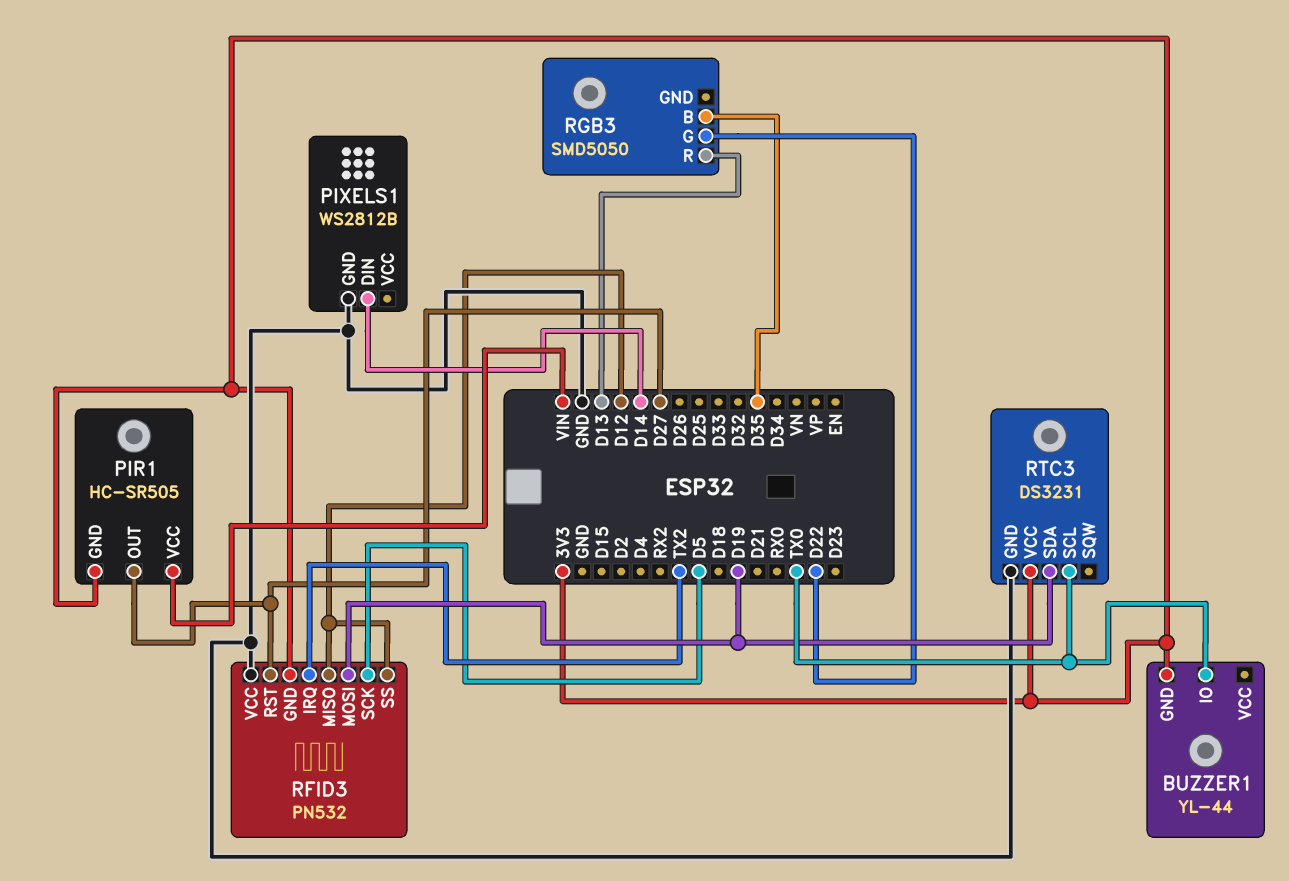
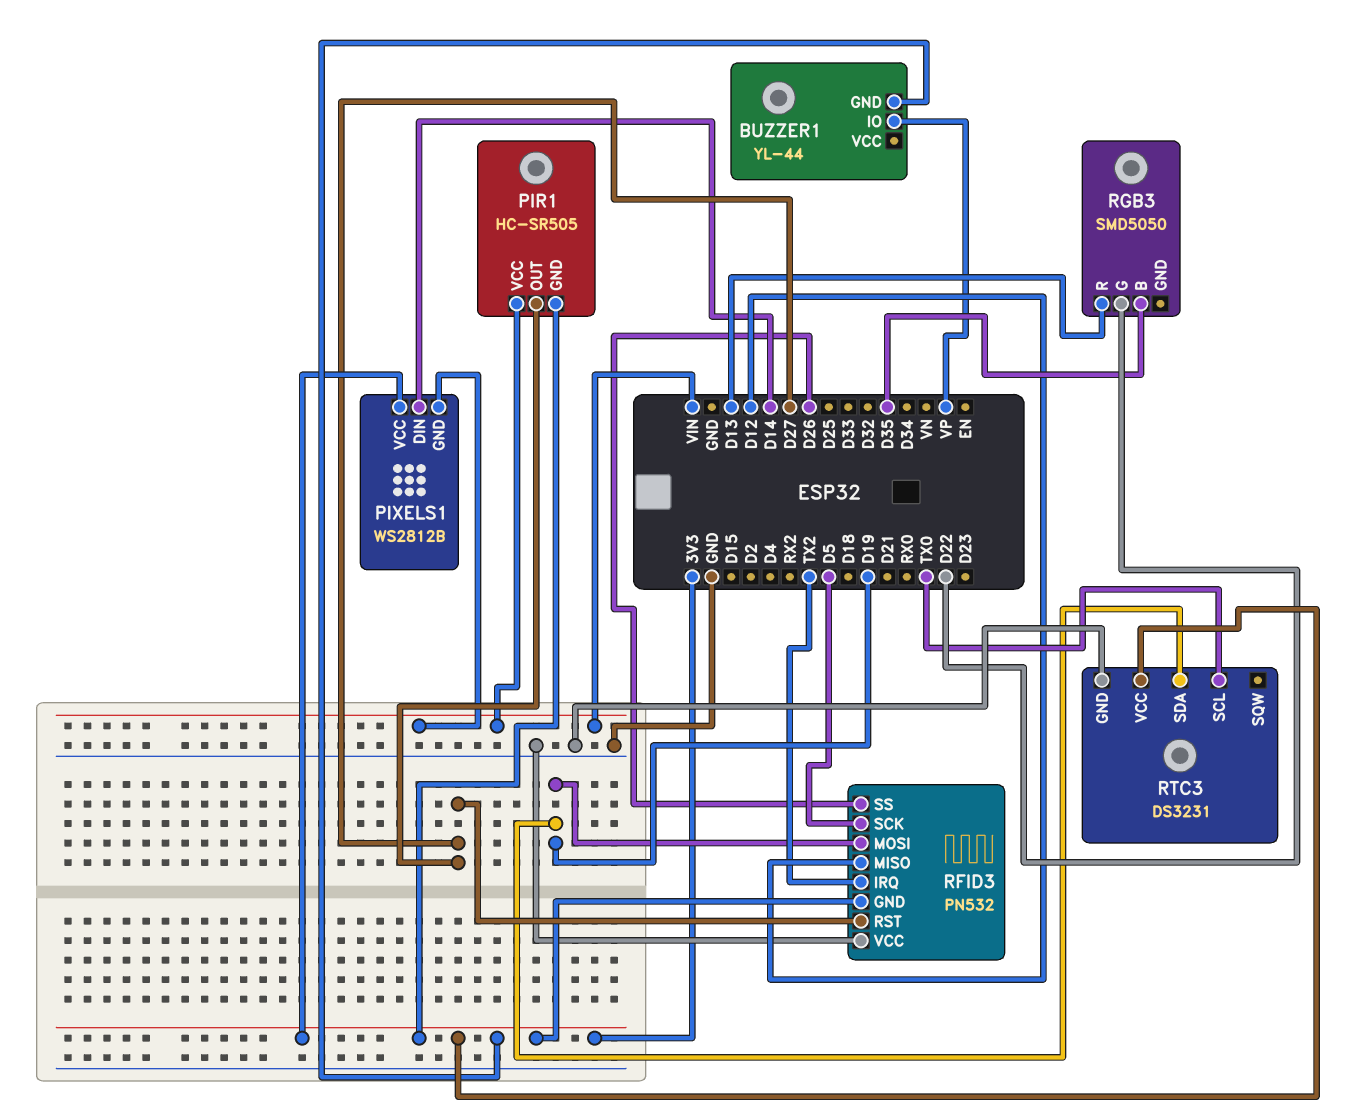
BUZZER1 pin IO: TX0 -> VP
PIXELS1 pin GND: GND -> VIN
PIXELS1 pin VCC: none -> 3V3
RFID3 pin SS: D12 -> D26

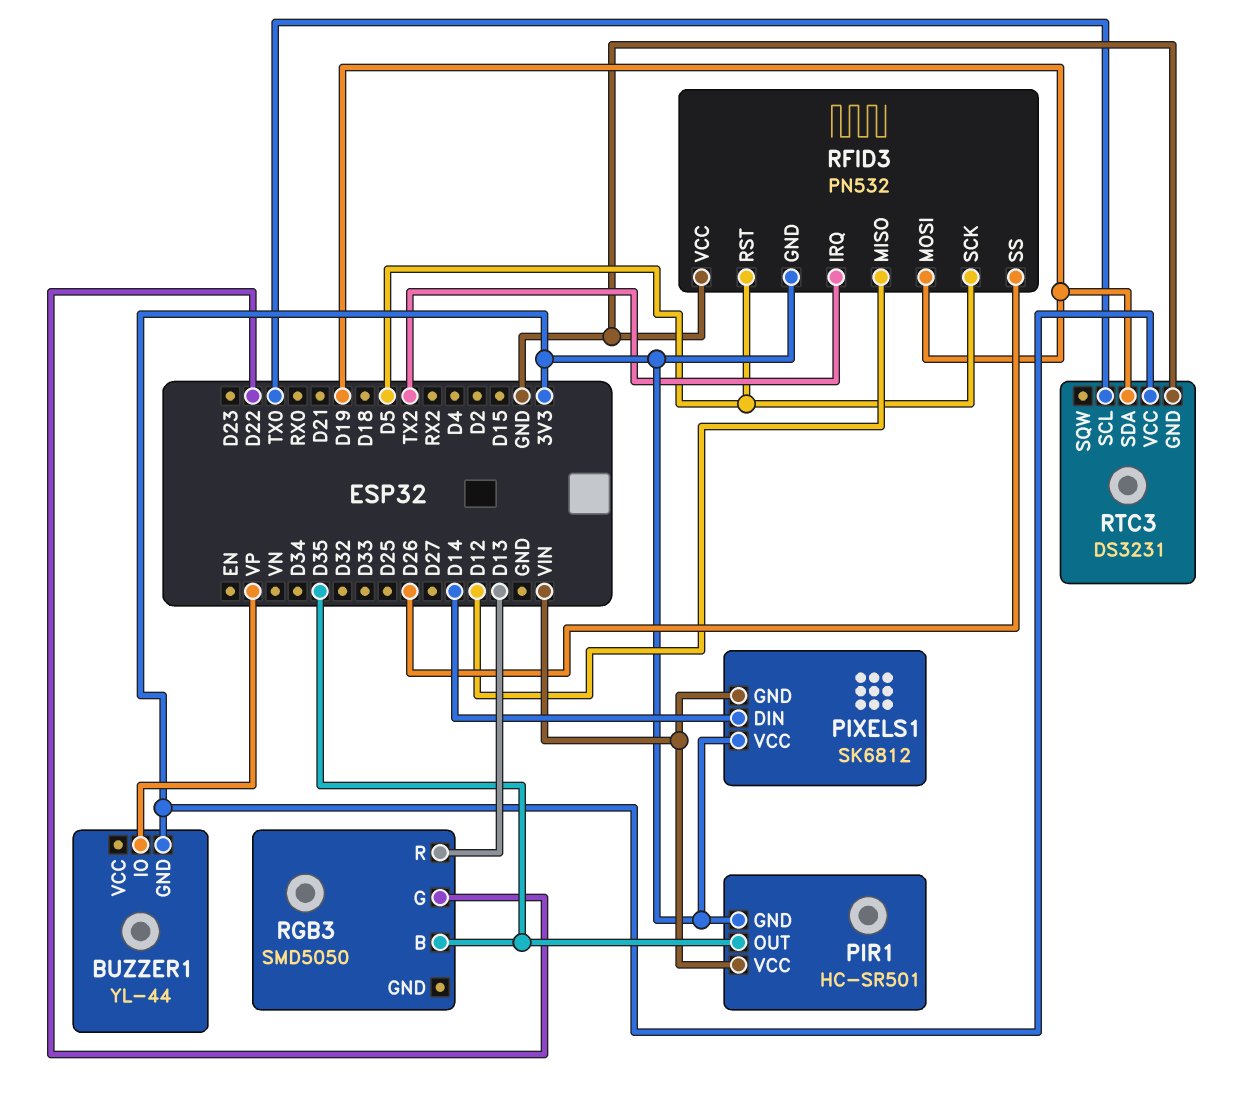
PIR1: HC-SR505 -> HC-SR501
PIR1 pin OUT: D27 -> D35
PIXELS1: WS2812B -> SK6812
RFID3 pin RST: D27 -> D5

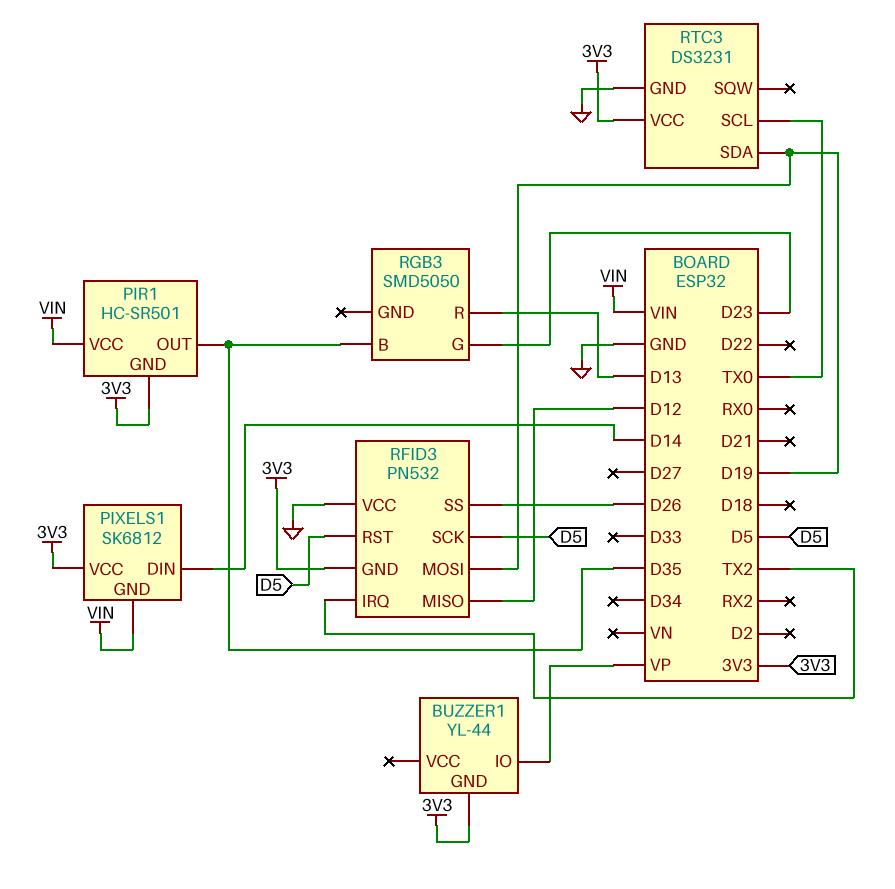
RGB3 pin G: D22 -> D23

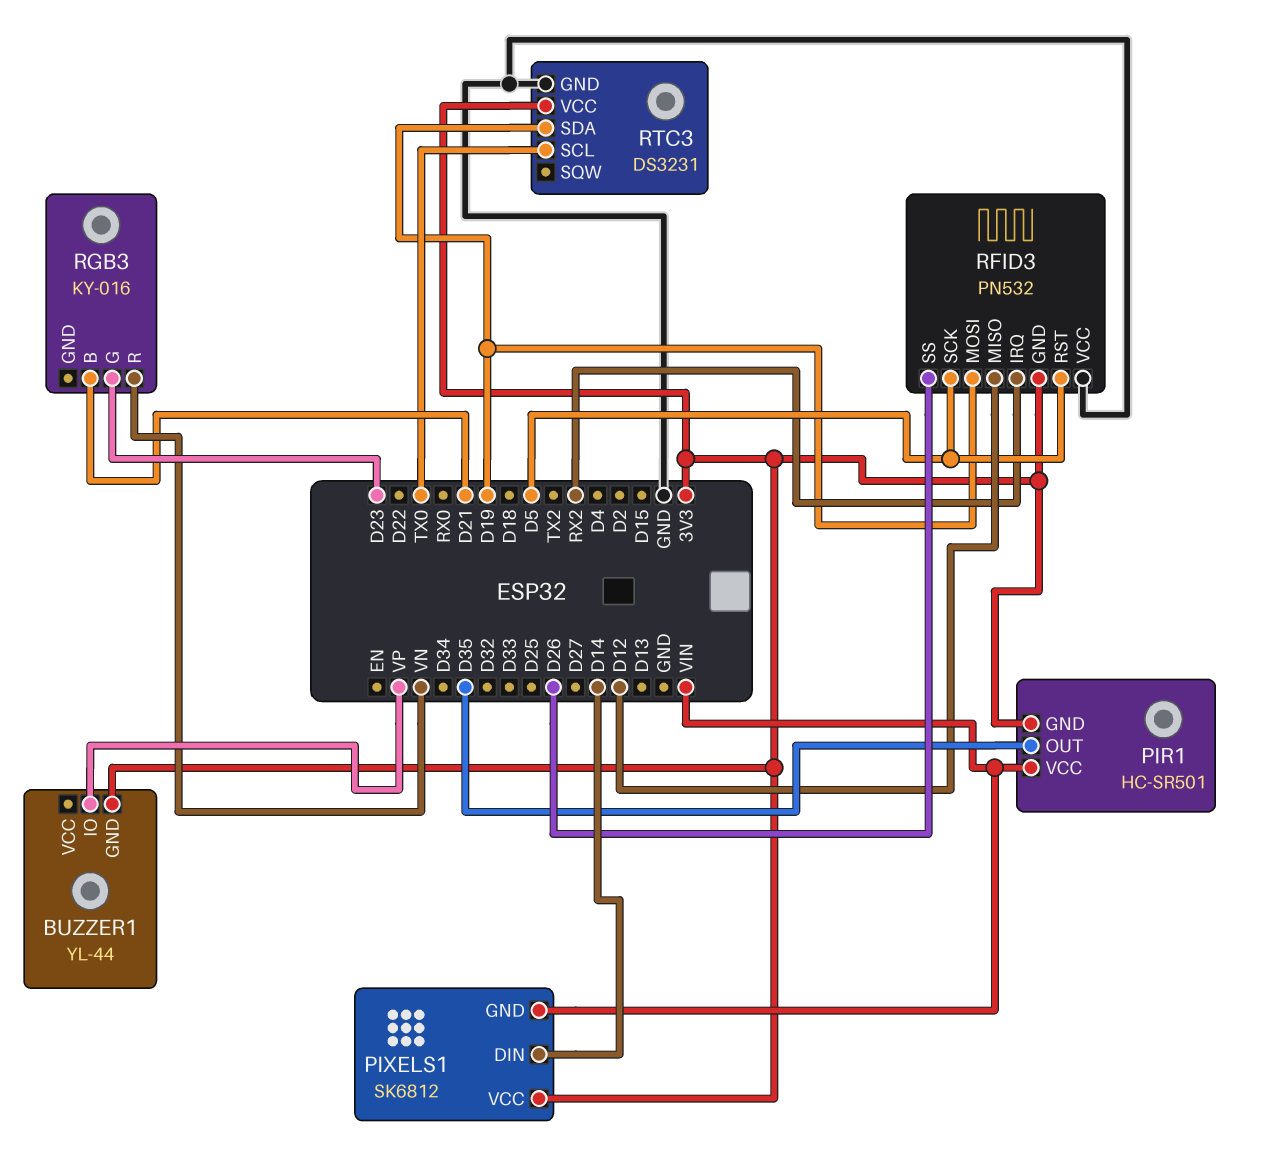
RFID3 pin IRQ: TX2 -> RX2
RGB3: SMD5050 -> KY-016
RGB3 pin B: D35 -> D21
RGB3 pin R: D13 -> VN

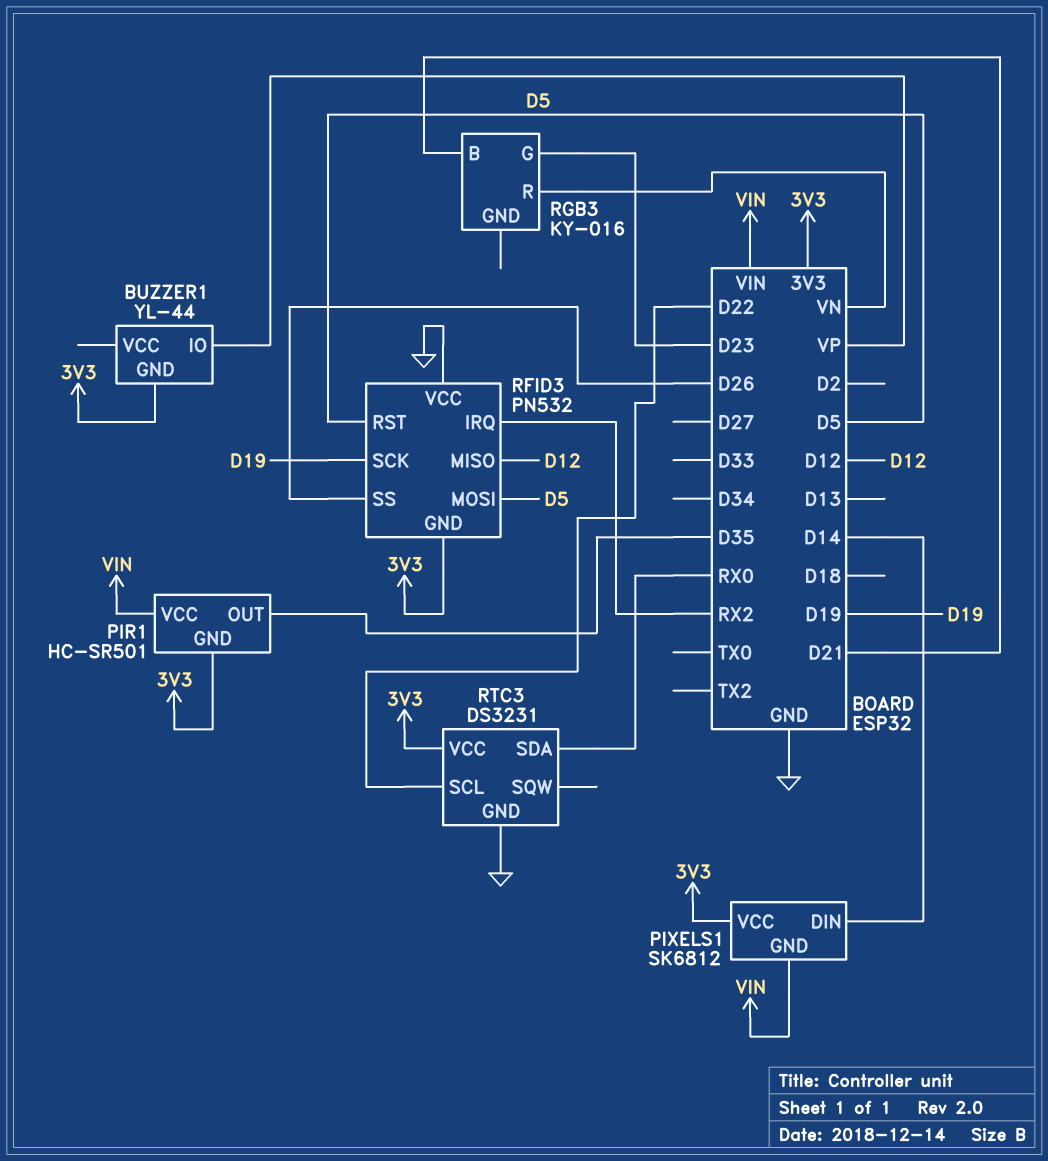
RFID3 pin MOSI: D19 -> D5
RFID3 pin SCK: D5 -> D19
RTC3 pin SCL: TX0 -> D22
RTC3 pin SDA: D19 -> RX0

